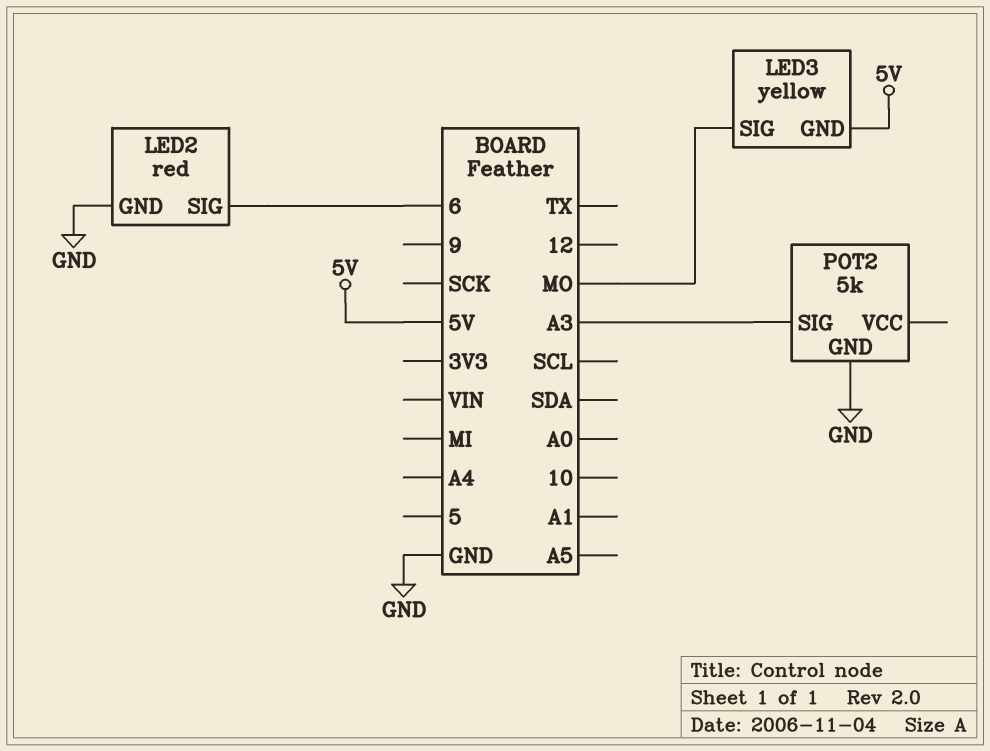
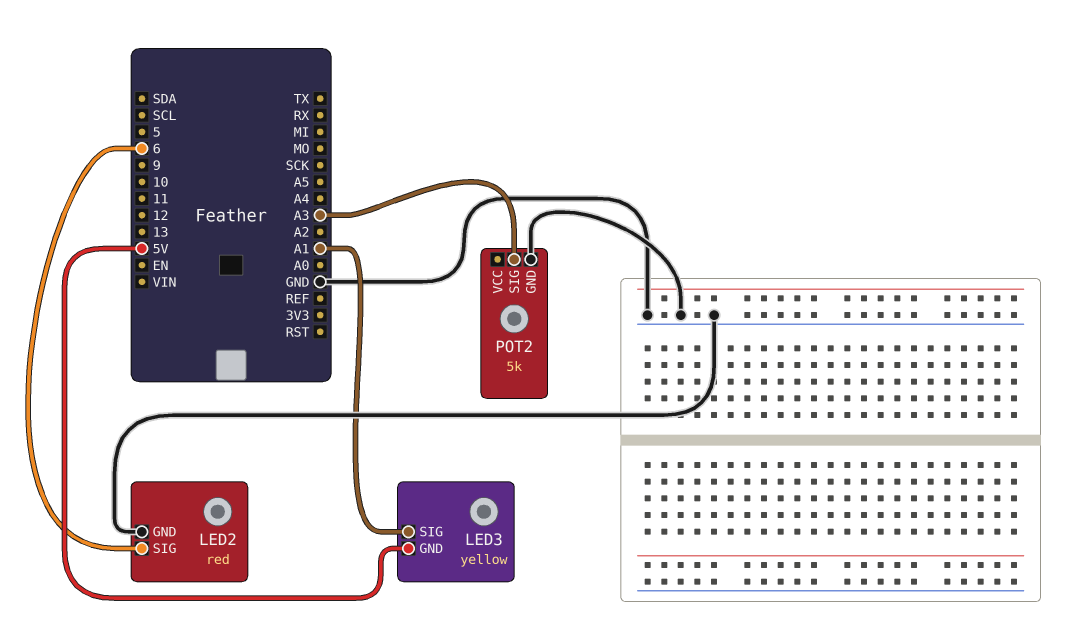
LED3 pin SIG: MO -> A1

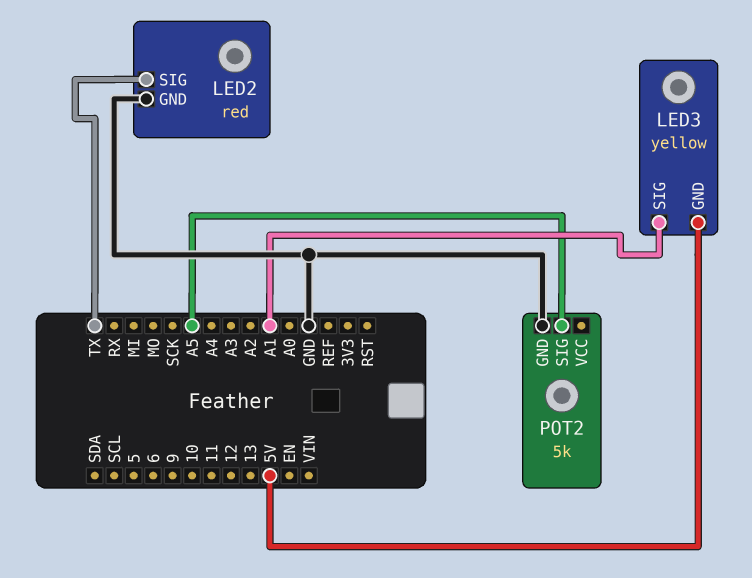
LED2 pin SIG: 6 -> TX
POT2 pin SIG: A3 -> A5

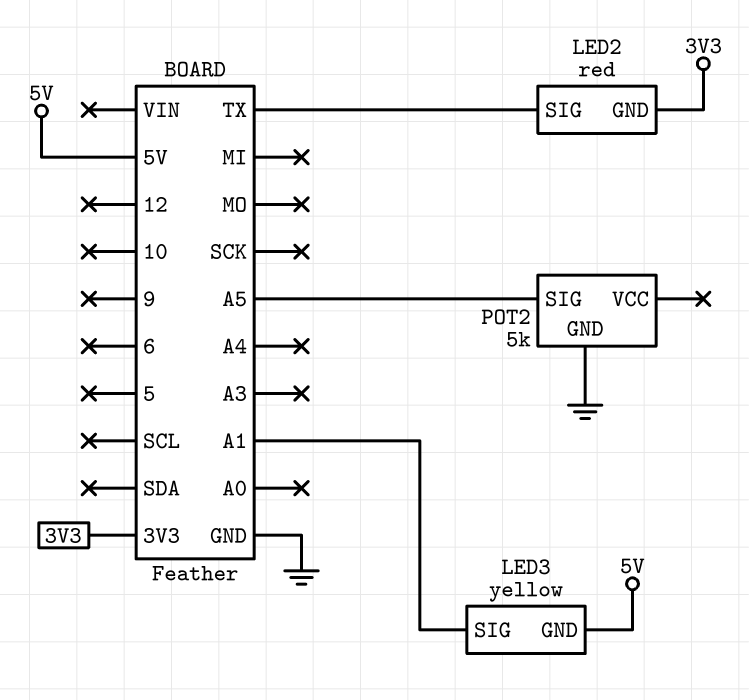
LED2 pin GND: GND -> 3V3

